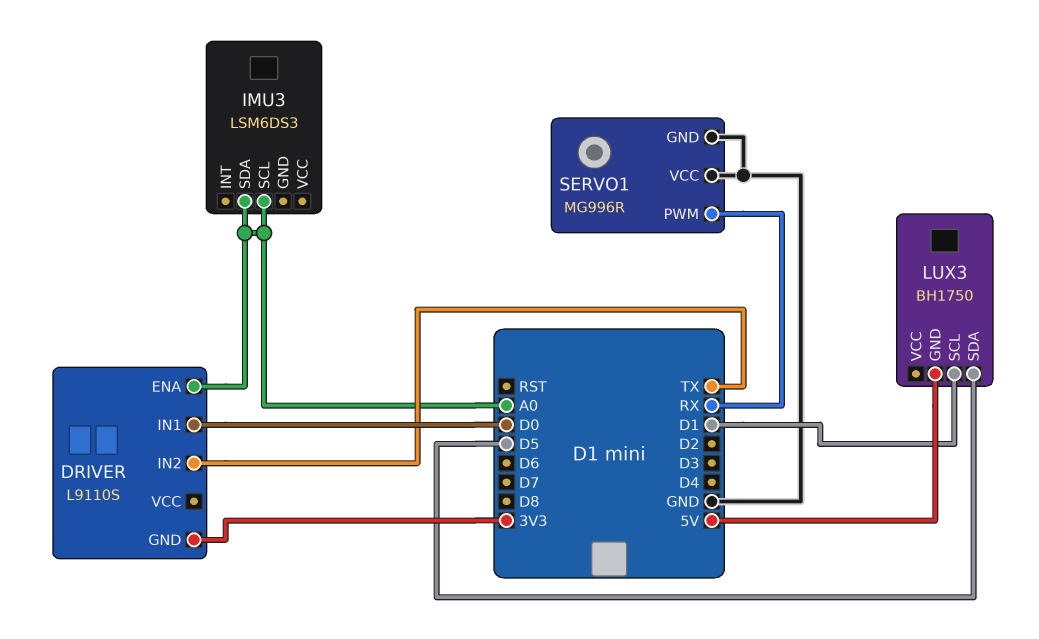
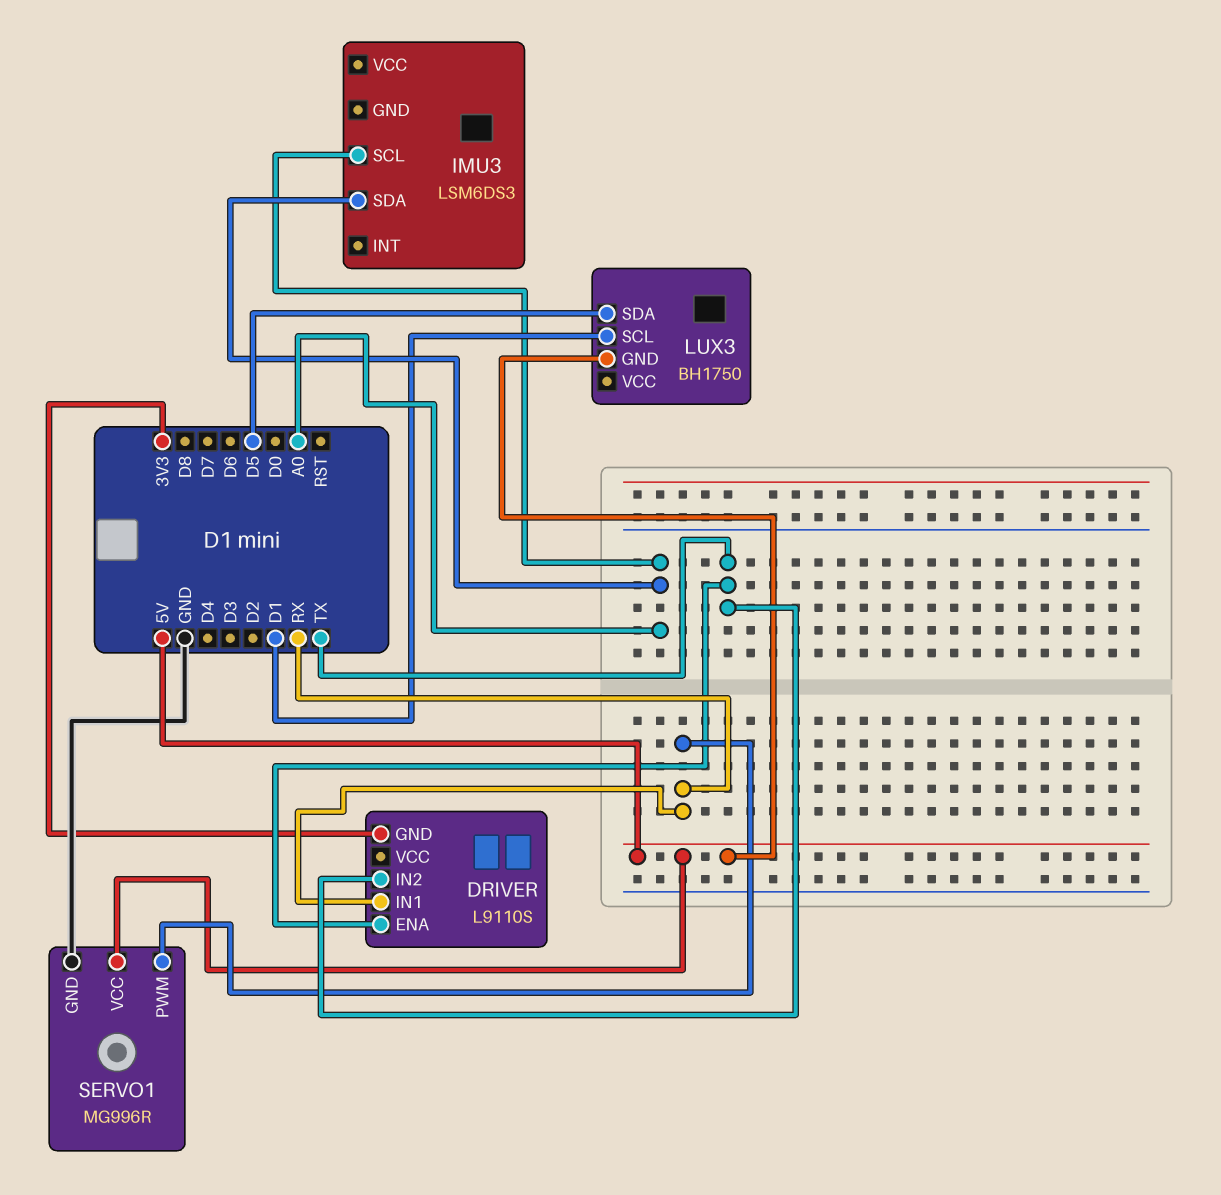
DRIVER pin ENA: A0 -> TX
DRIVER pin IN1: D0 -> RX
SERVO1 pin VCC: GND -> 5V

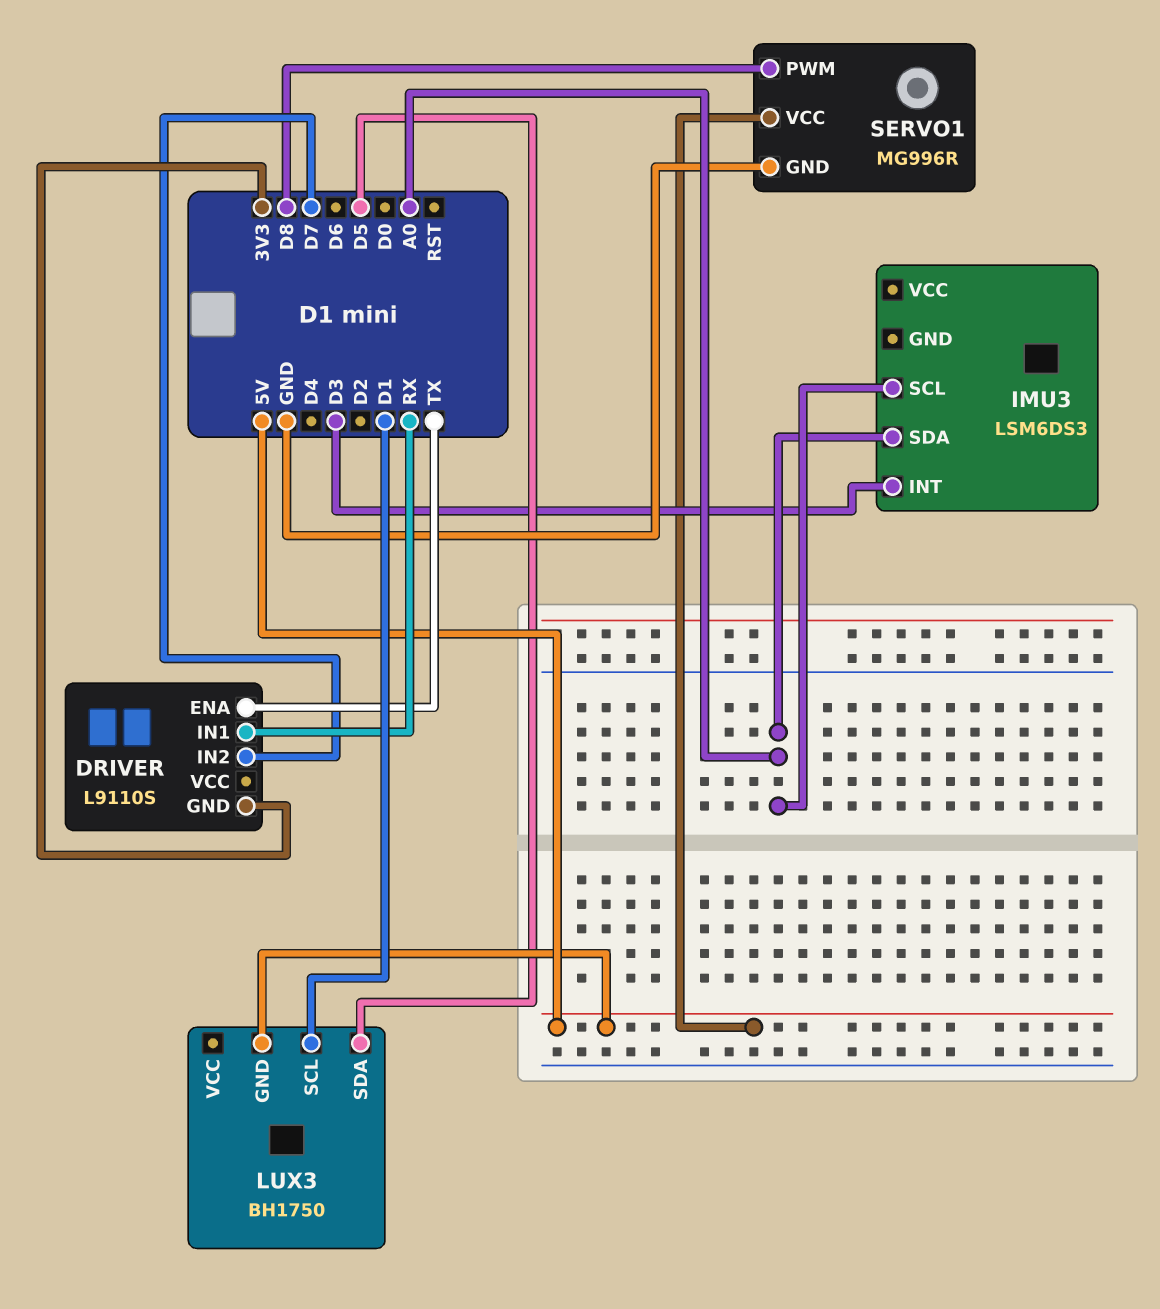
DRIVER pin IN2: TX -> D7
IMU3 pin INT: none -> D3
SERVO1 pin PWM: RX -> D8

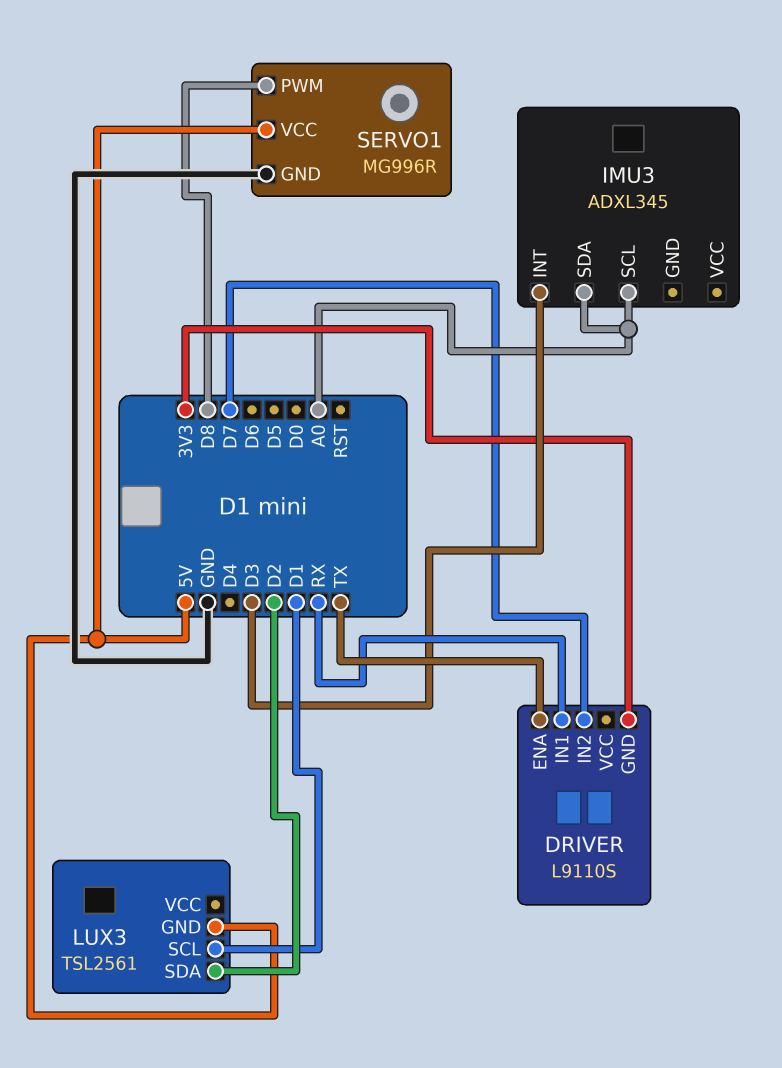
IMU3: LSM6DS3 -> ADXL345
LUX3: BH1750 -> TSL2561
LUX3 pin SDA: D5 -> D2

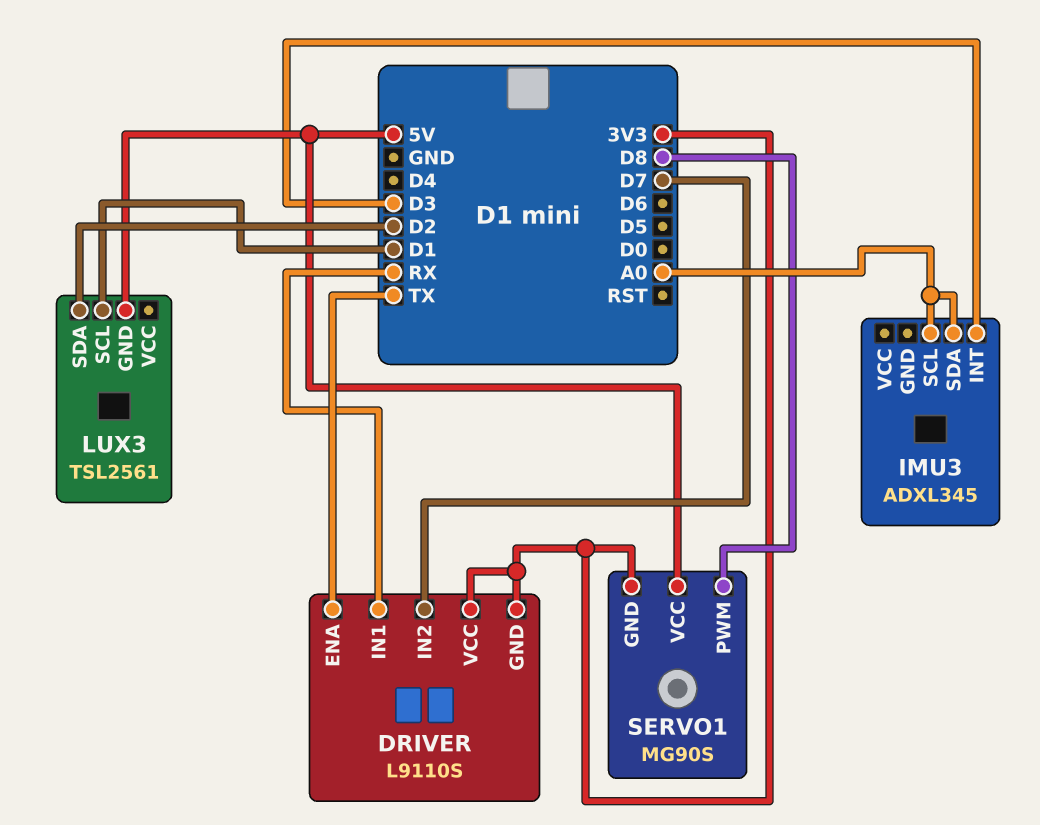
DRIVER pin VCC: none -> 3V3
SERVO1: MG996R -> MG90S
SERVO1 pin GND: GND -> 3V3

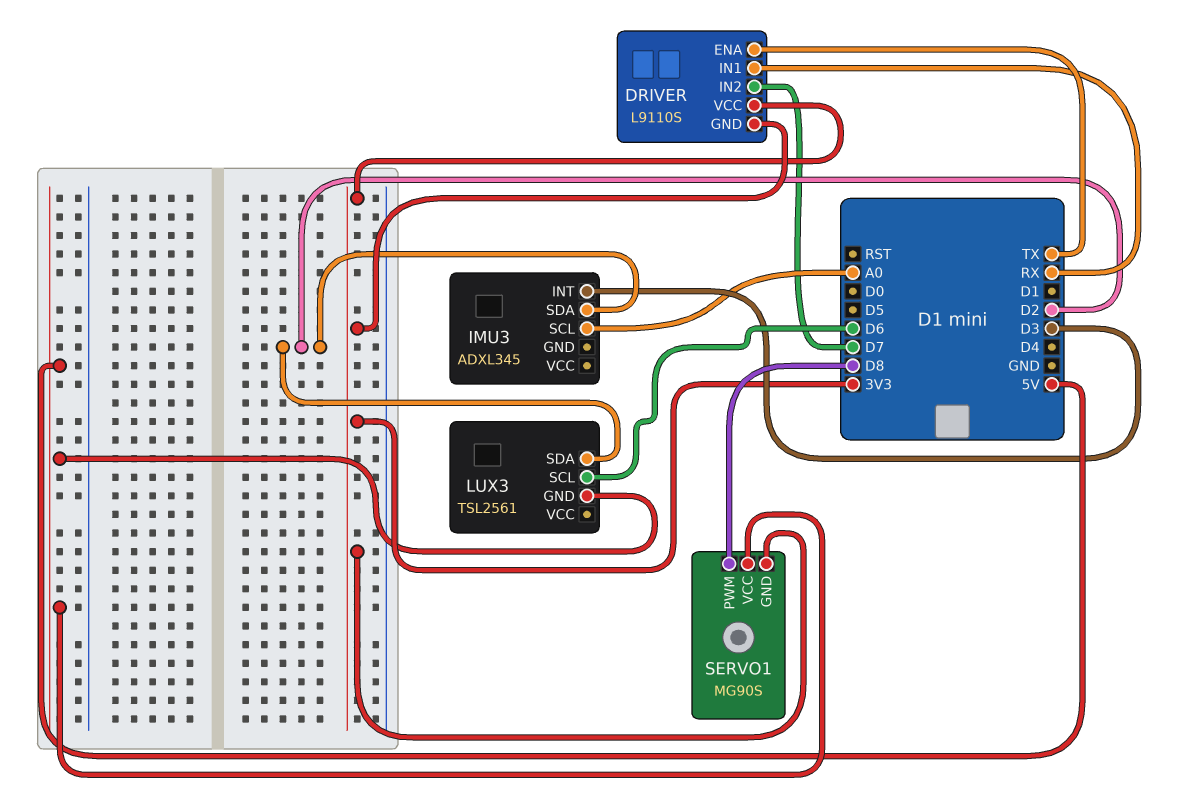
IMU3 pin SDA: A0 -> D2
LUX3 pin SCL: D1 -> D6

